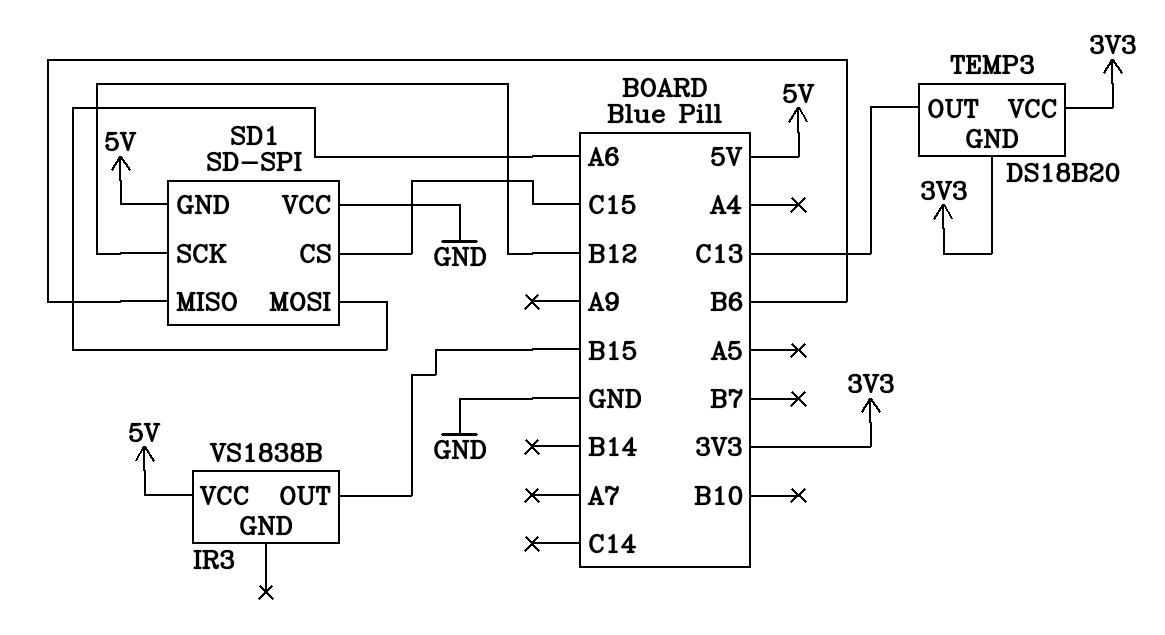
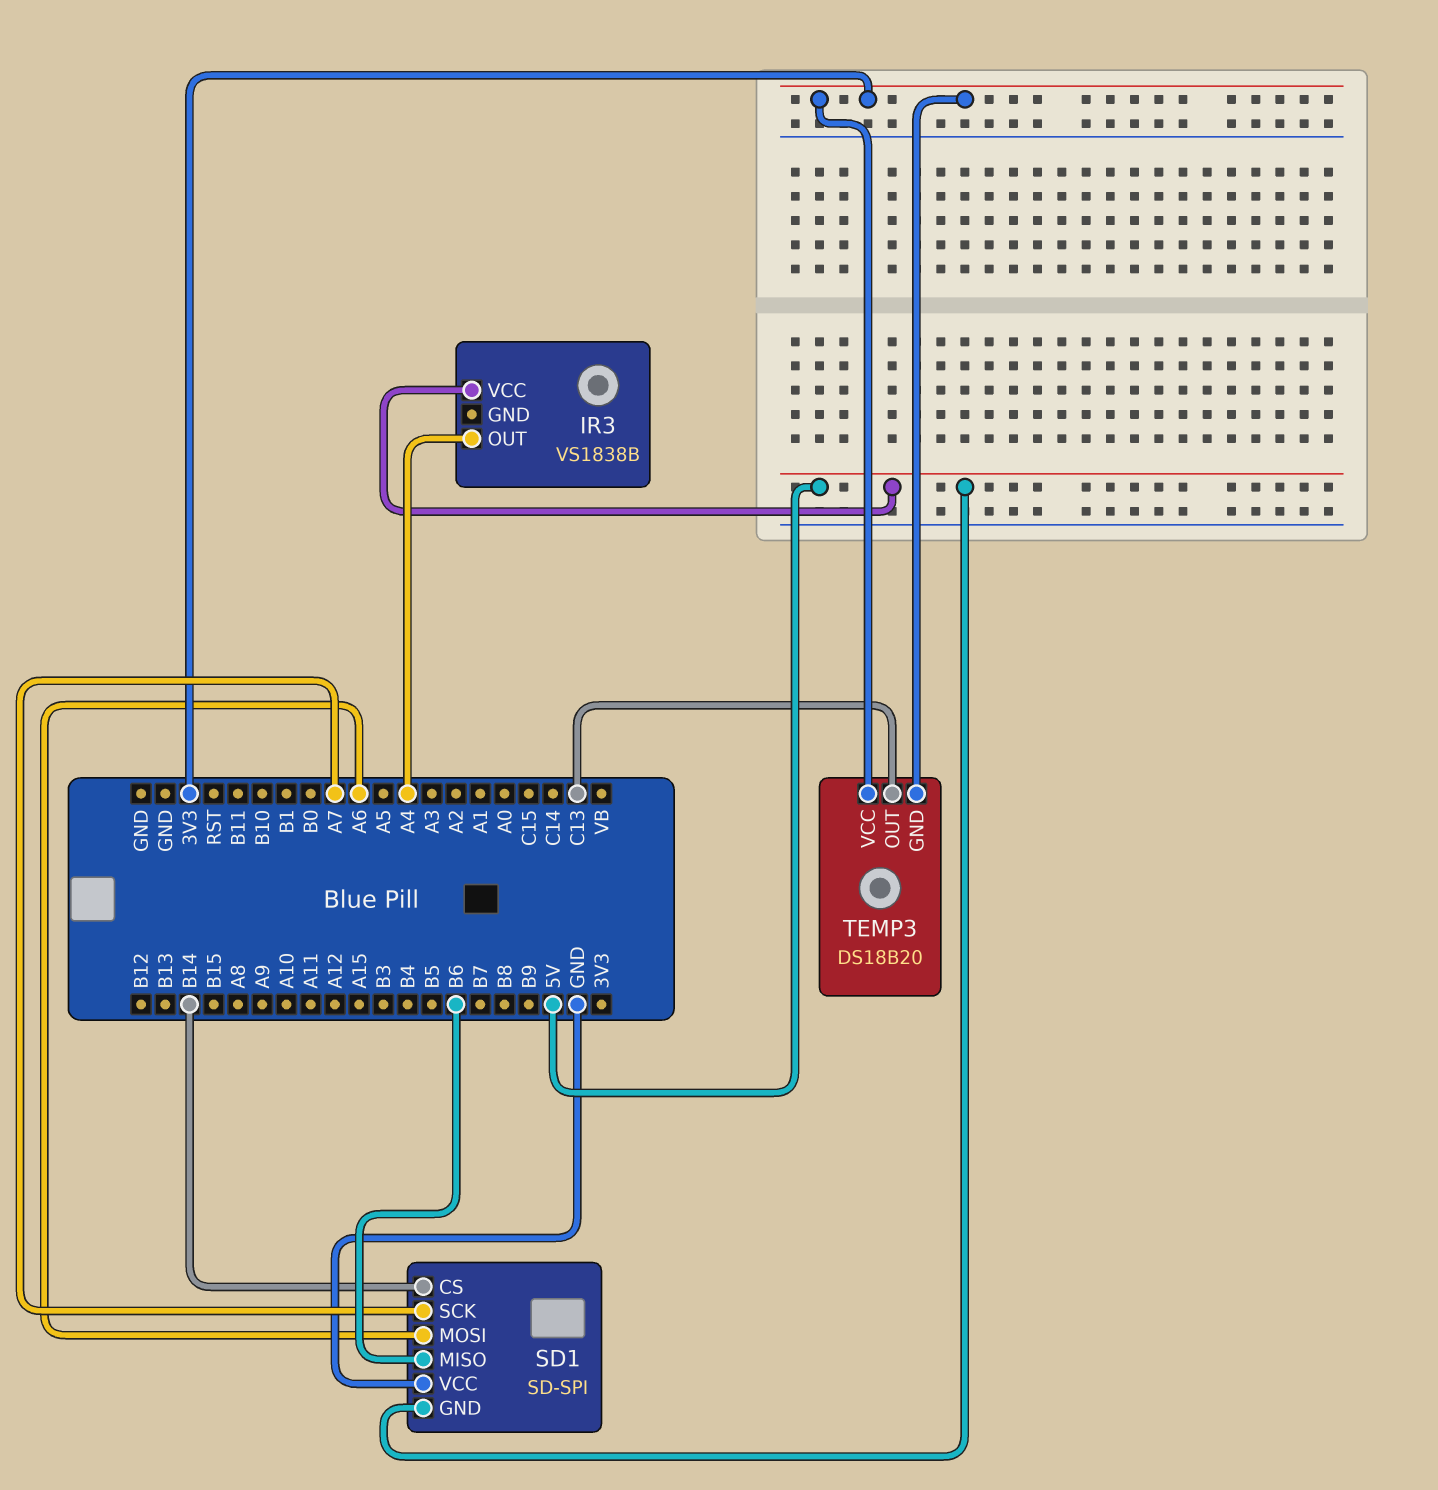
IR3 pin OUT: B15 -> A4
SD1 pin CS: C15 -> B14
SD1 pin SCK: B12 -> A7

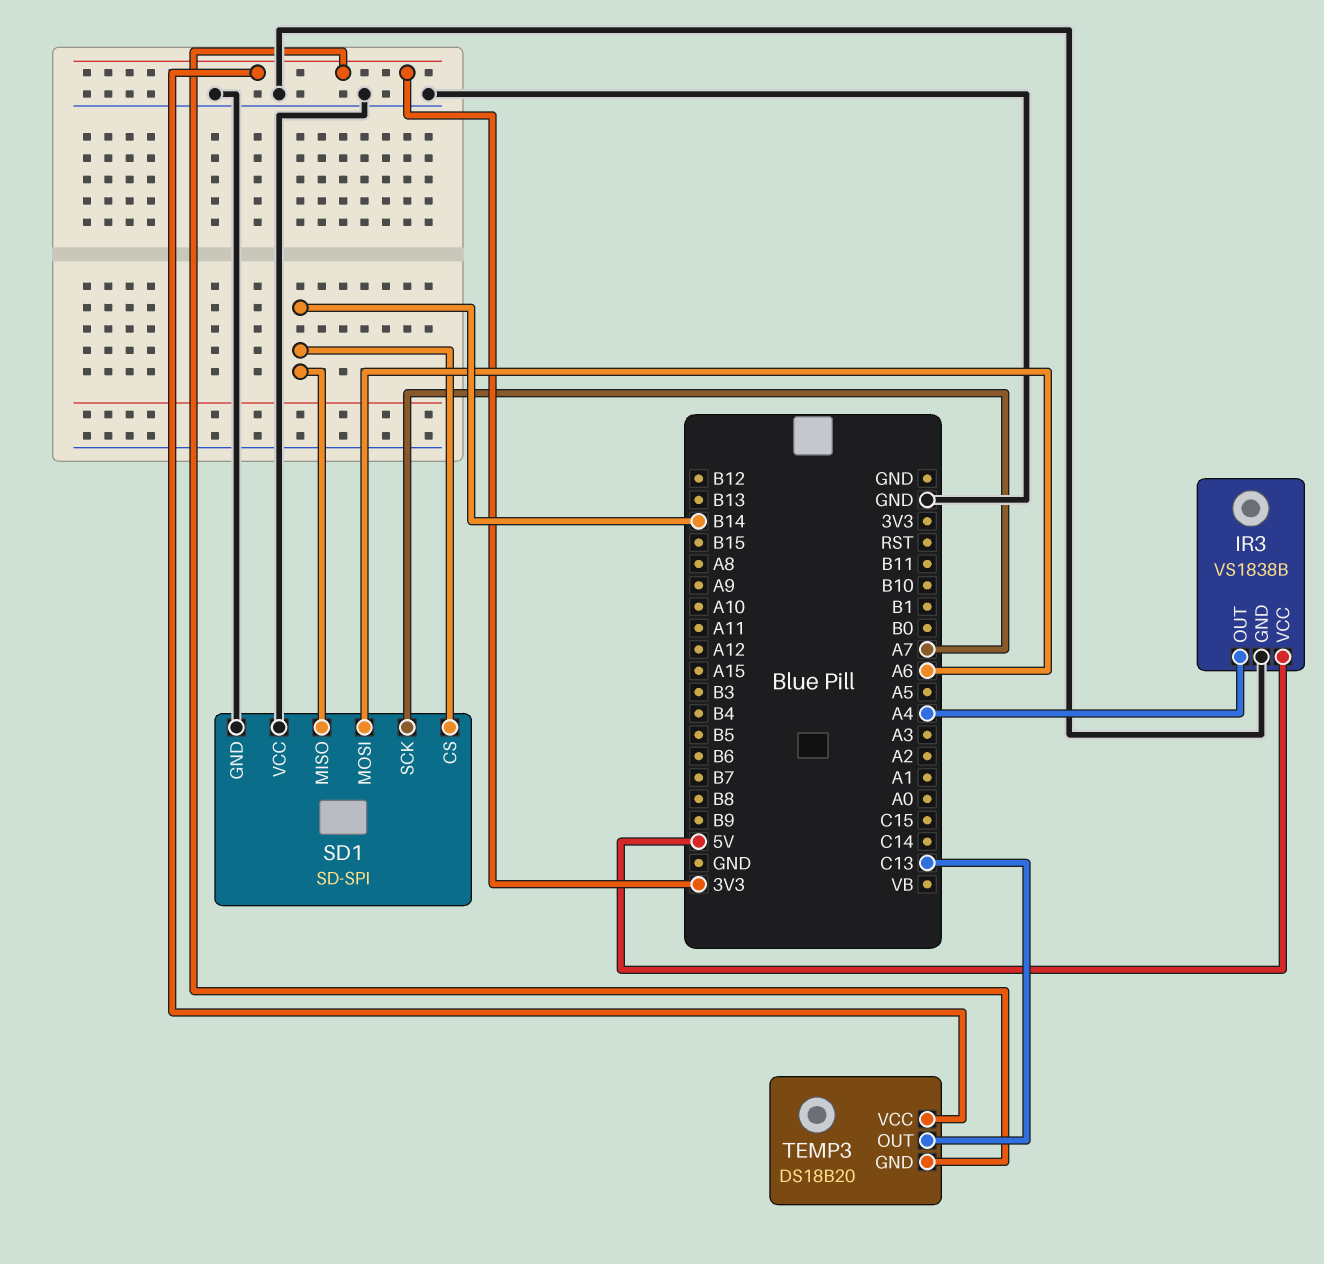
IR3 pin GND: none -> GND
SD1 pin GND: 5V -> GND
SD1 pin MISO: B6 -> B14

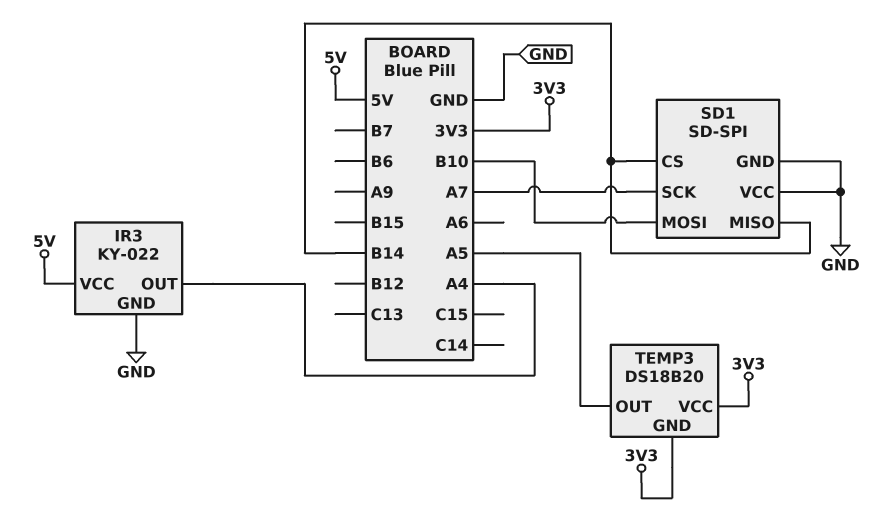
IR3: VS1838B -> KY-022
SD1 pin MOSI: A6 -> B10
TEMP3 pin OUT: C13 -> A5

